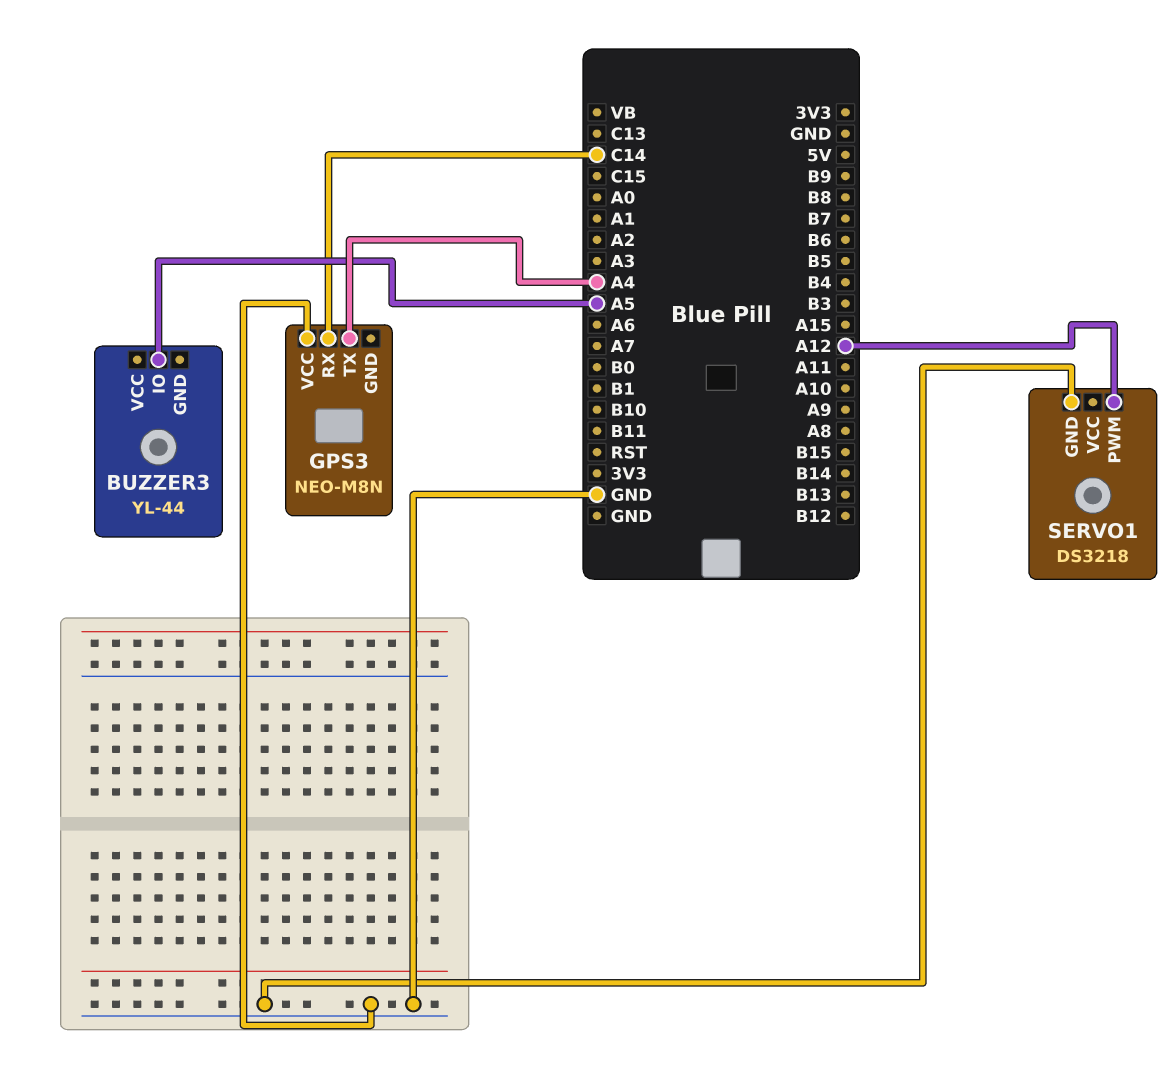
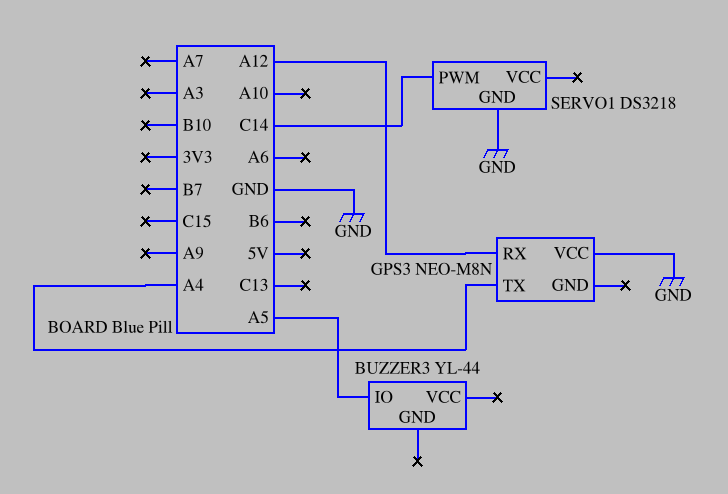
GPS3 pin RX: C14 -> A12
SERVO1 pin PWM: A12 -> C14

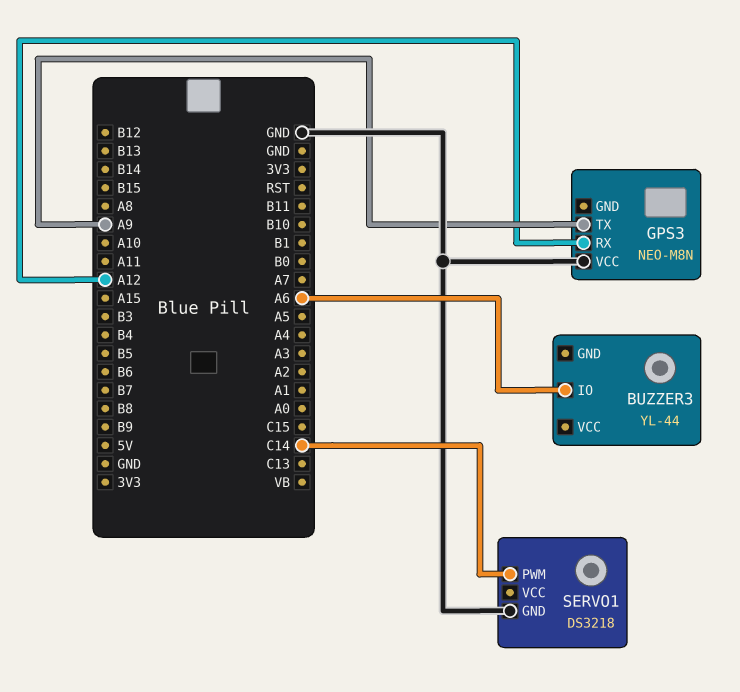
BUZZER3 pin IO: A5 -> A6
GPS3 pin TX: A4 -> A9

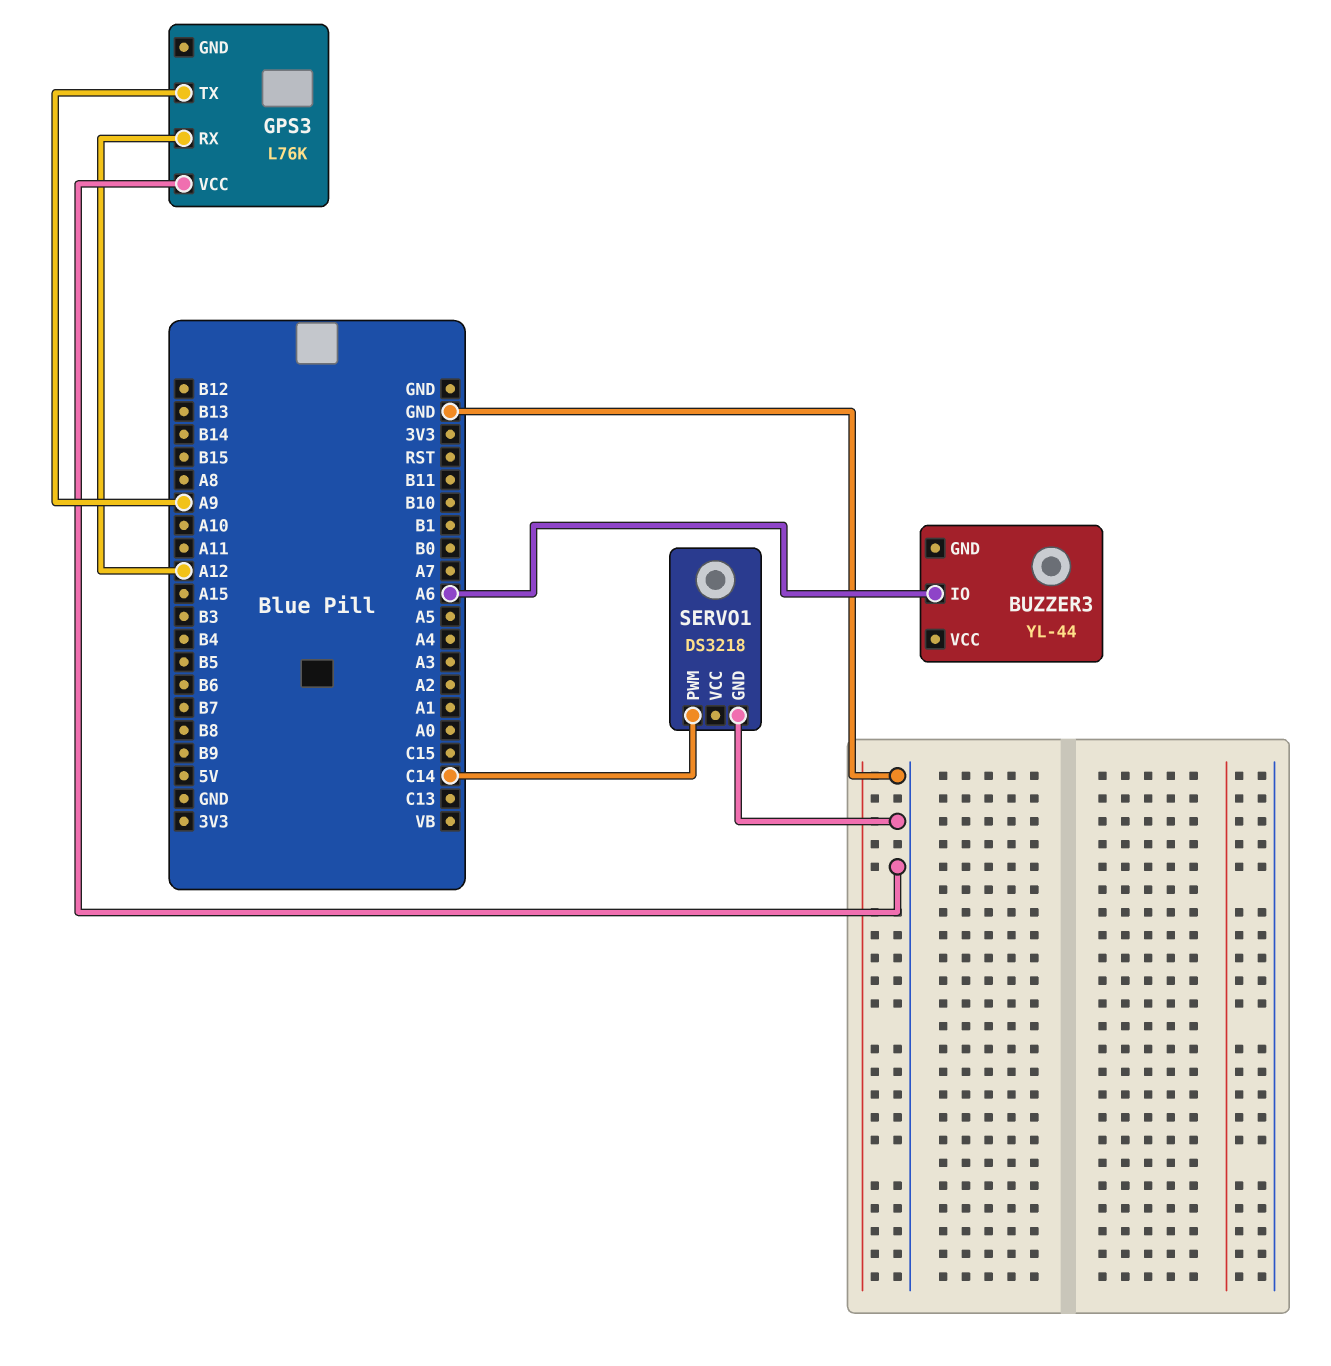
GPS3: NEO-M8N -> L76K

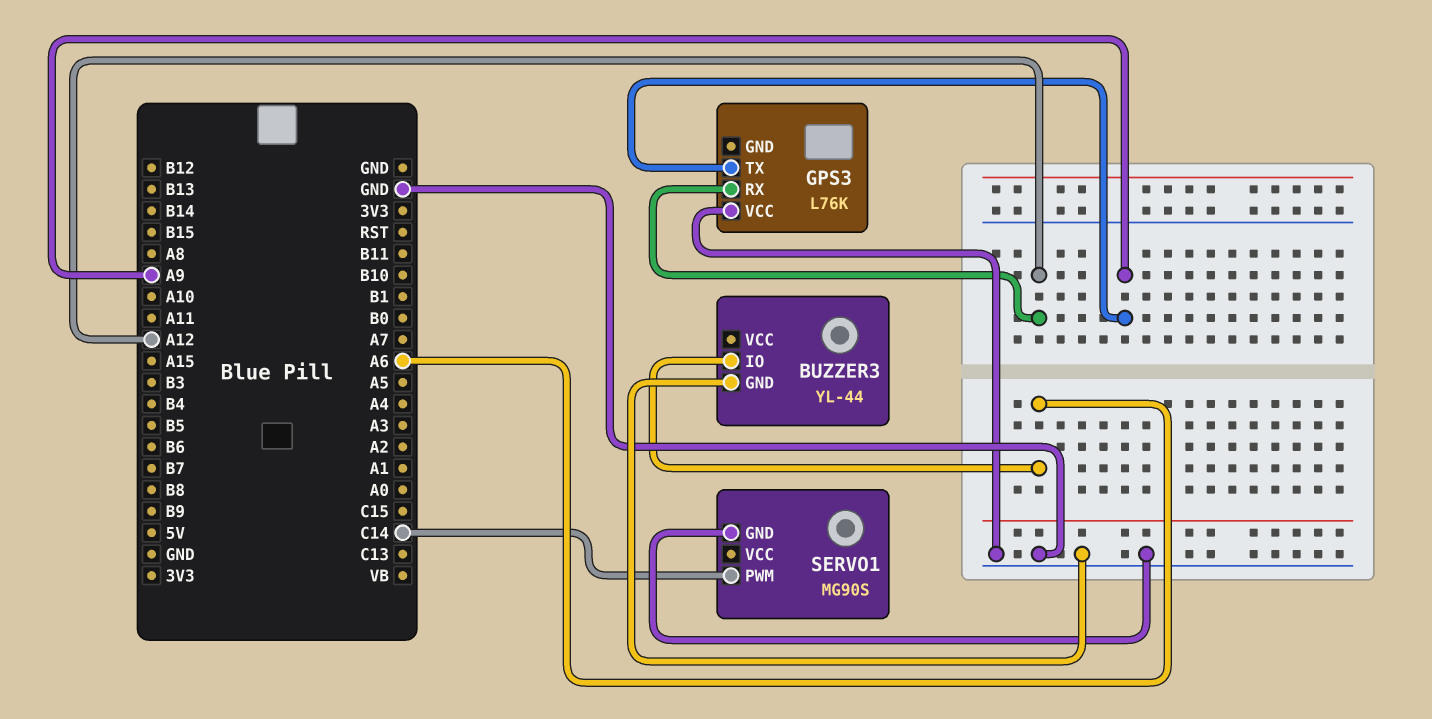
BUZZER3 pin GND: none -> GND
SERVO1: DS3218 -> MG90S

